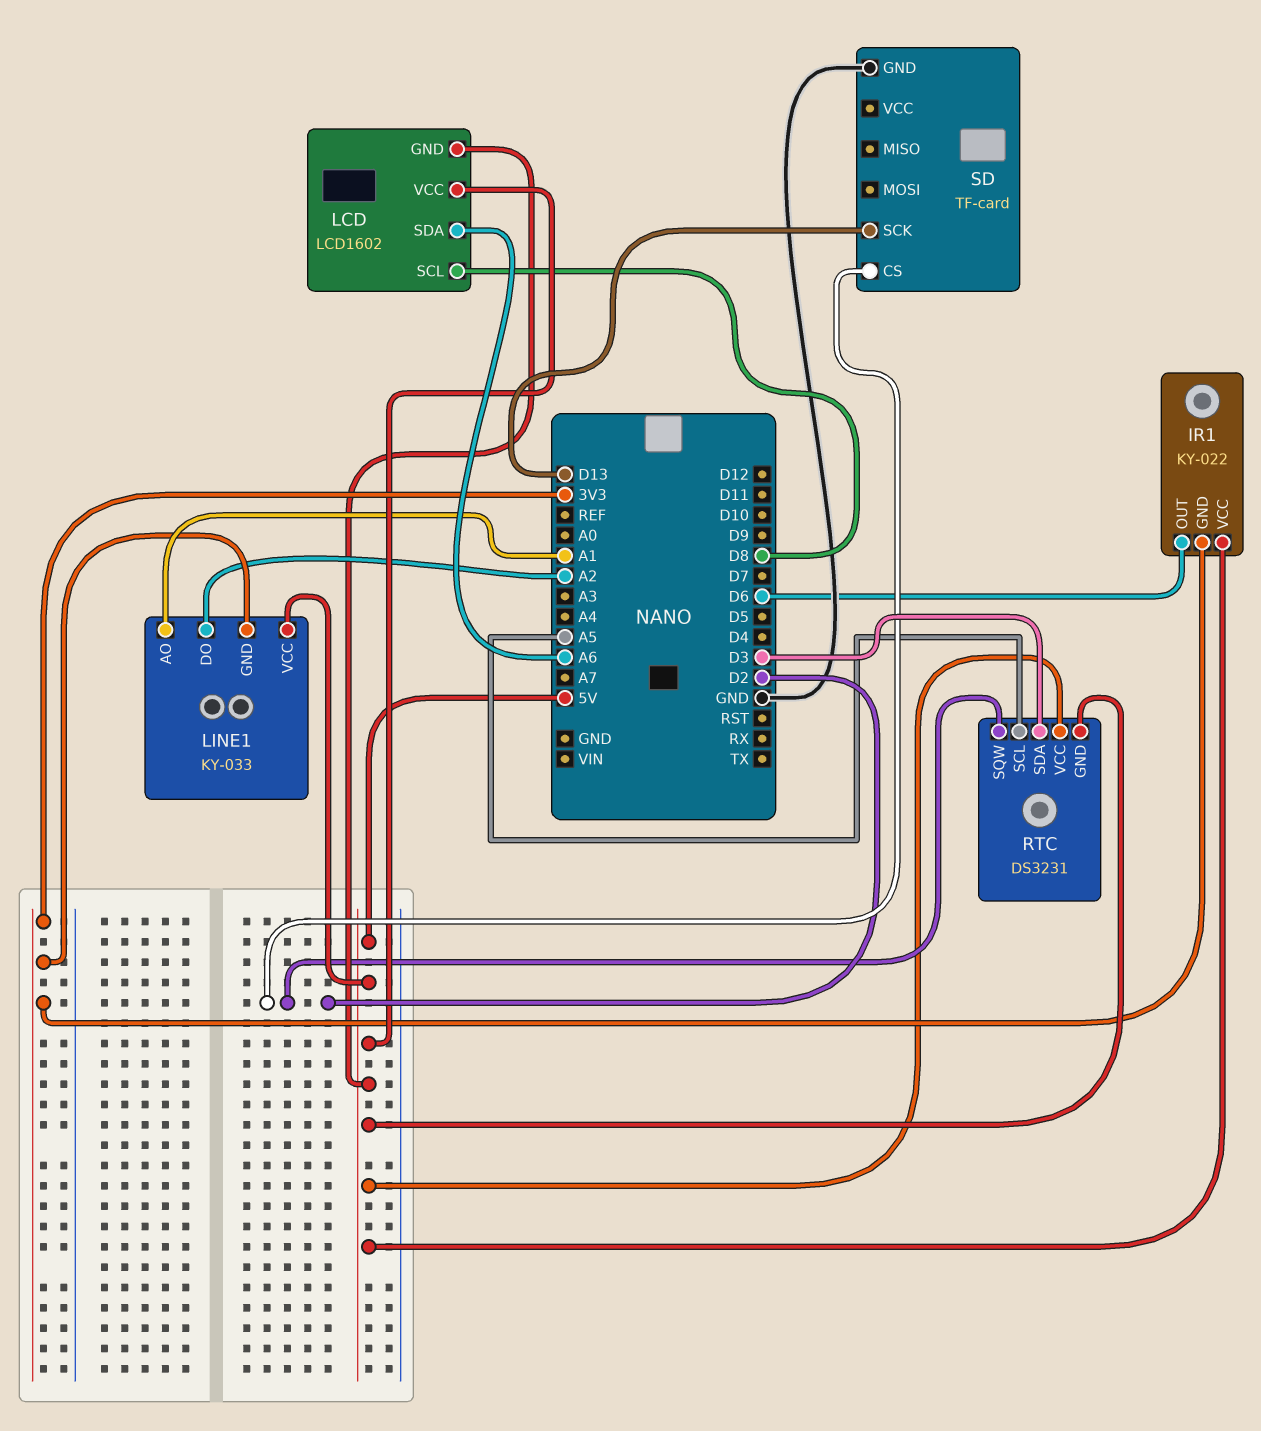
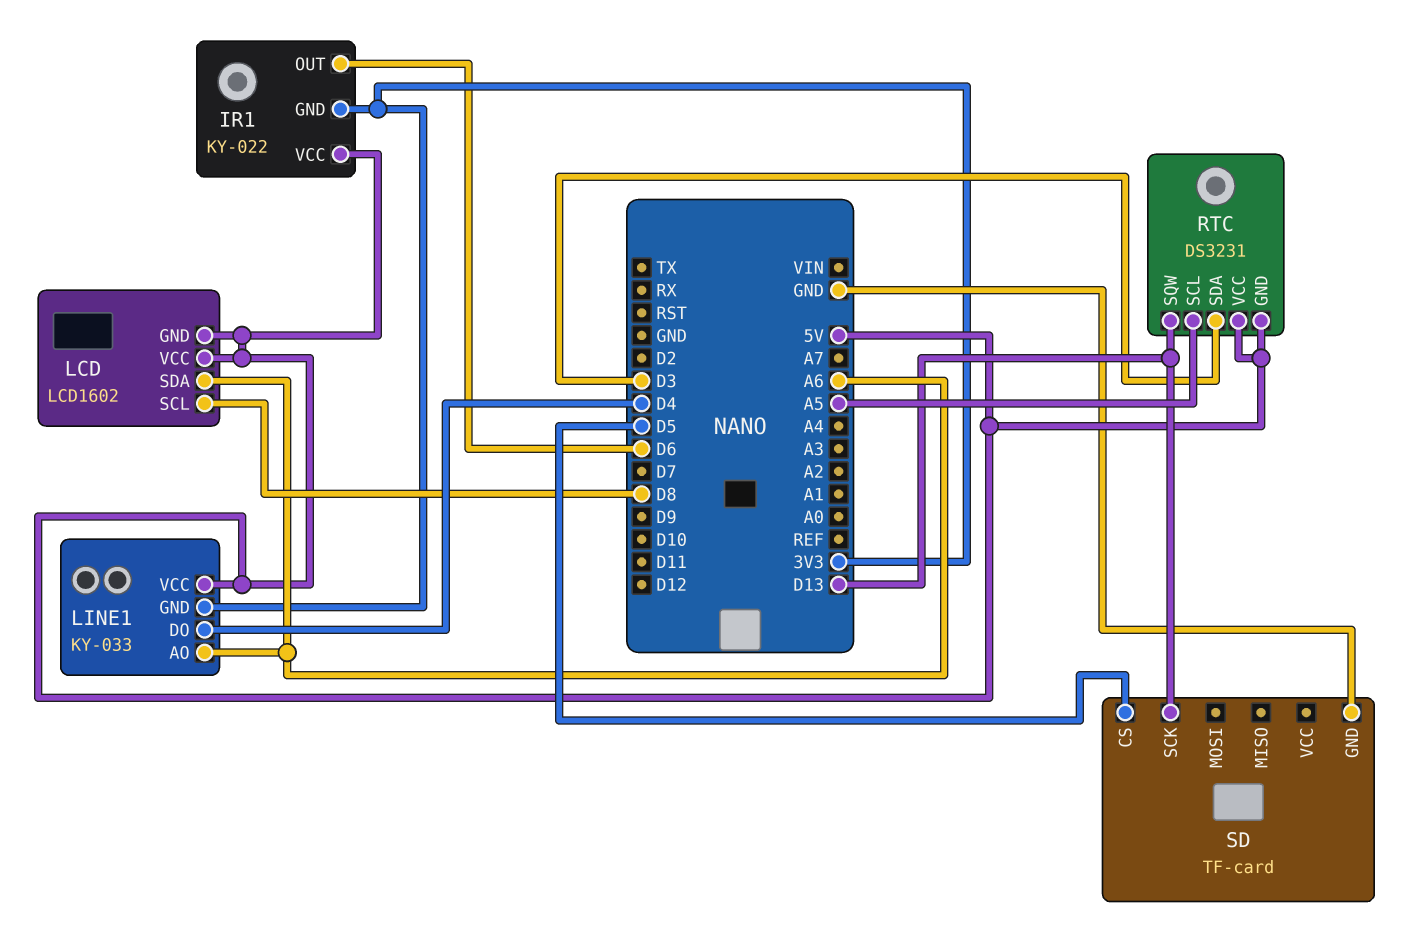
LINE1 pin AO: A1 -> A6
LINE1 pin DO: A2 -> D4
RTC pin SQW: D2 -> D13
SD pin CS: D2 -> D5

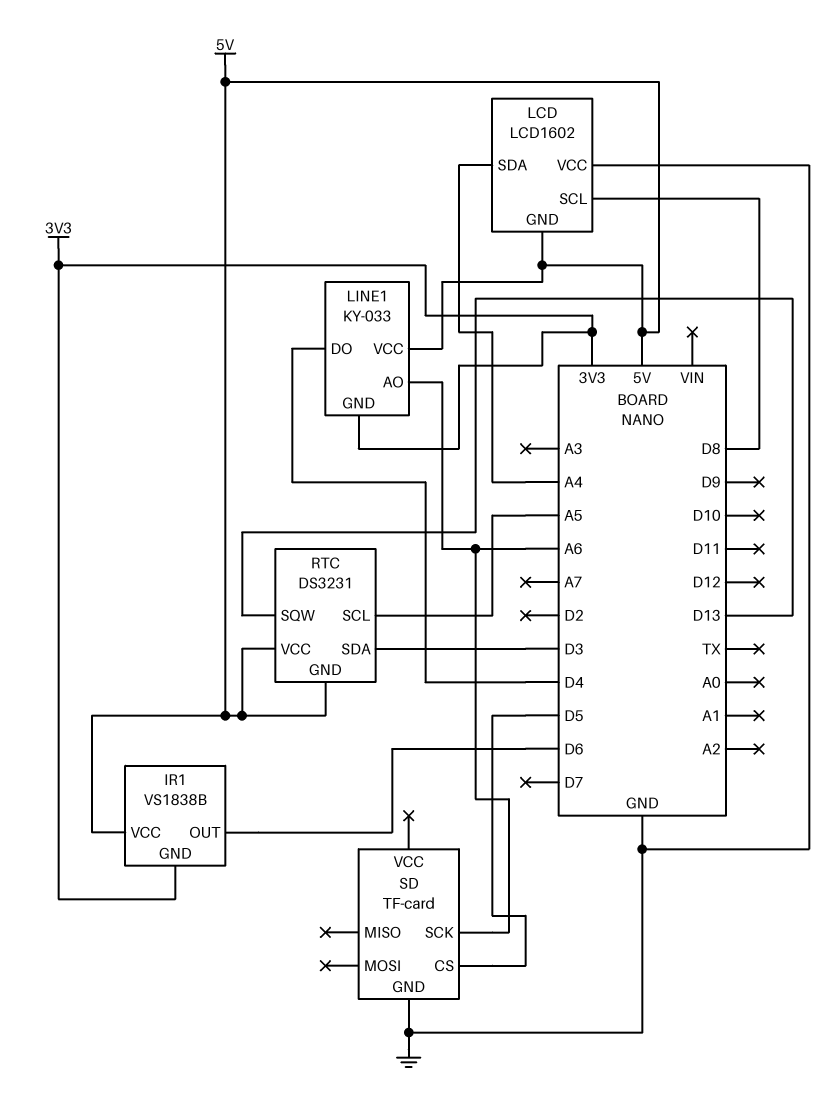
IR1: KY-022 -> VS1838B
LCD pin SDA: A6 -> A4
LCD pin VCC: 5V -> GND
SD pin SCK: D13 -> A6

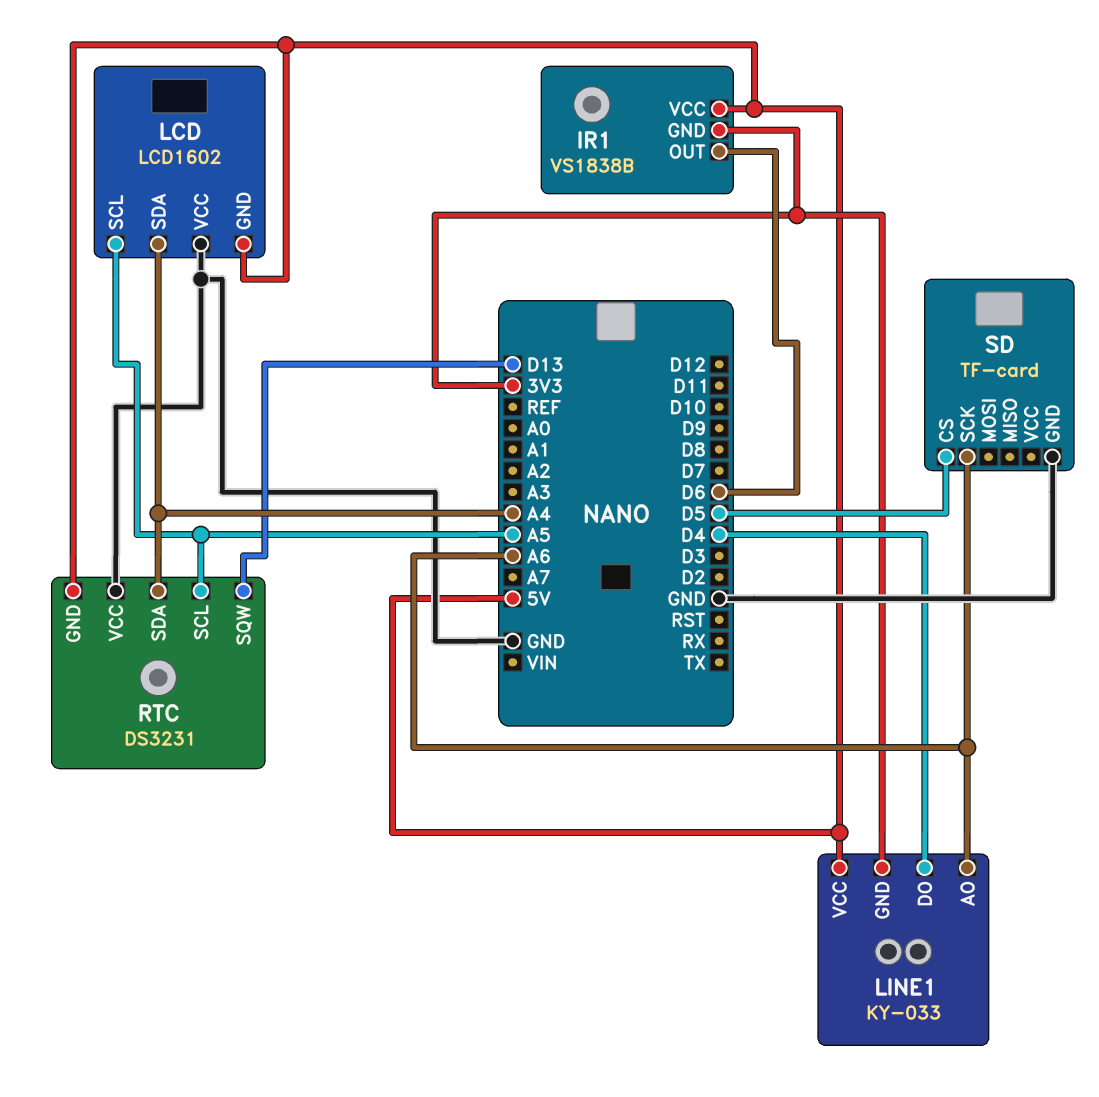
LCD pin SCL: D8 -> A5
RTC pin SDA: D3 -> A4
RTC pin VCC: 5V -> GND

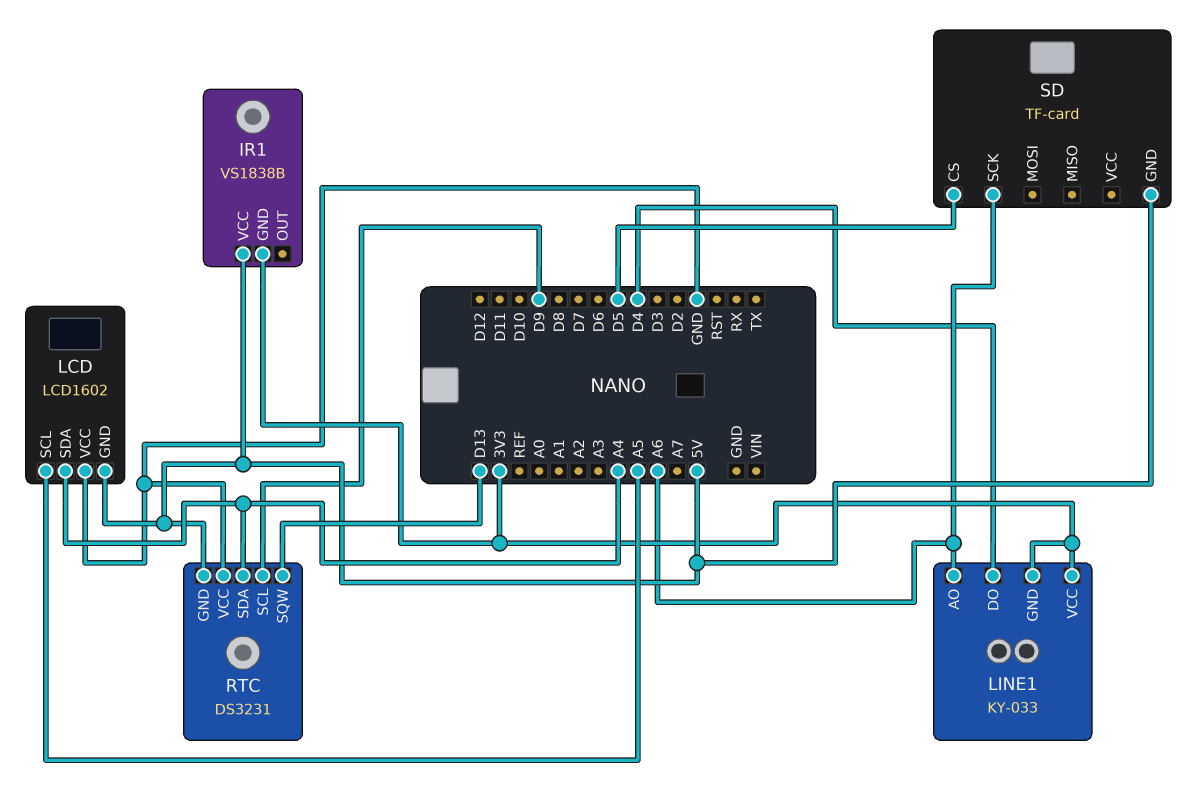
IR1 pin OUT: D6 -> none
LINE1 pin VCC: 5V -> 3V3
RTC pin SCL: A5 -> D9
SD pin GND: GND -> 5V

